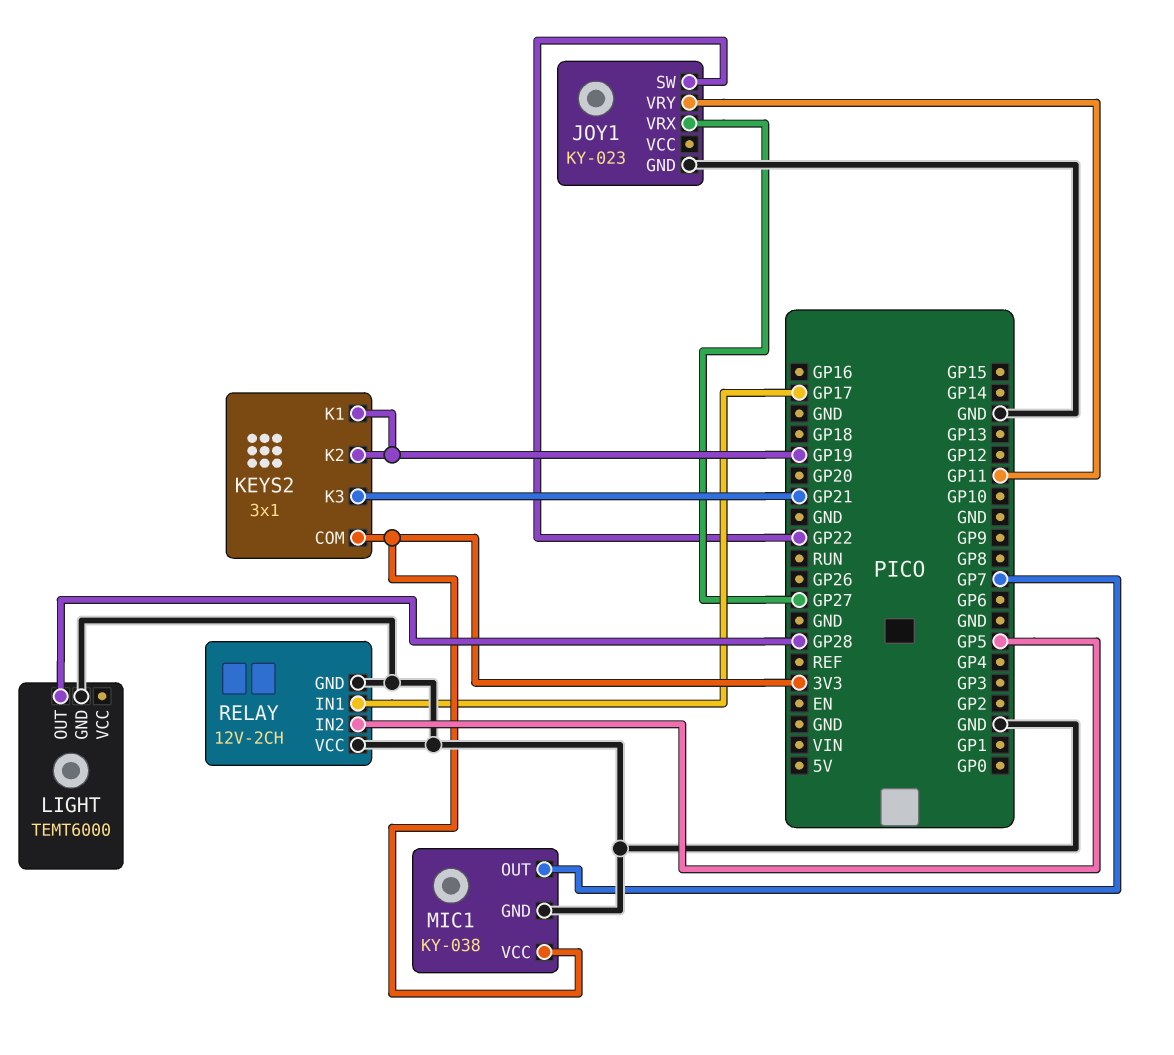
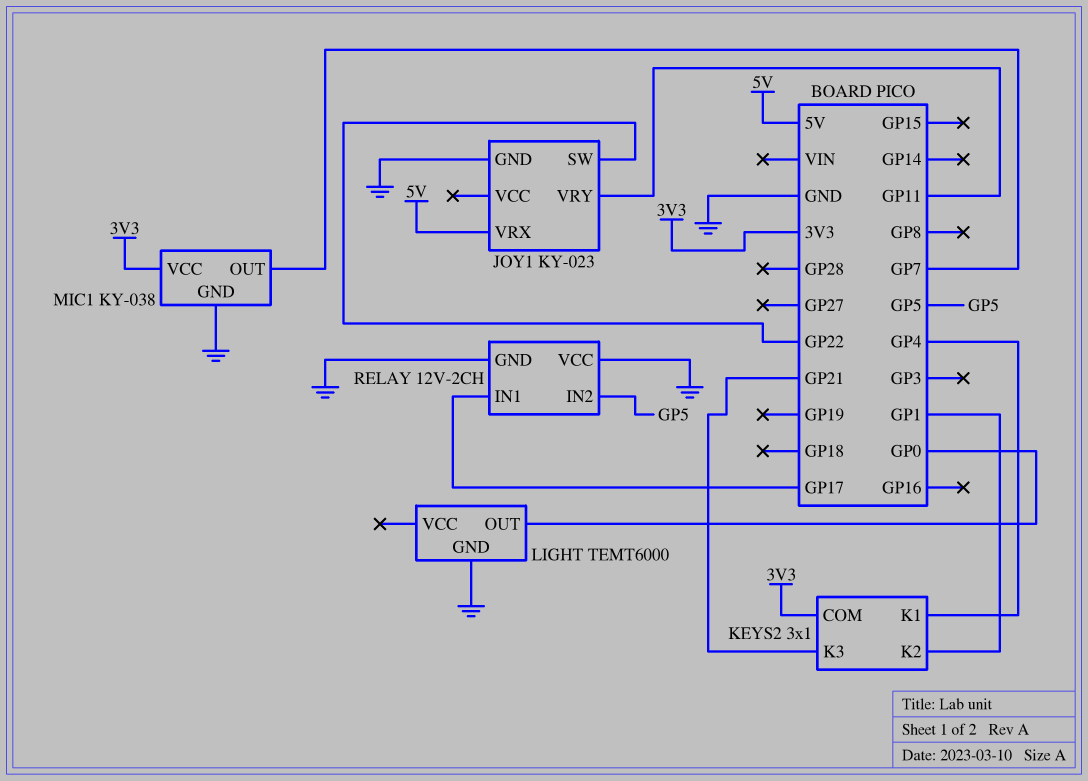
JOY1 pin VRX: GP27 -> 5V
KEYS2 pin K1: GP19 -> GP4
KEYS2 pin K2: GP19 -> GP1
LIGHT pin OUT: GP28 -> GP0

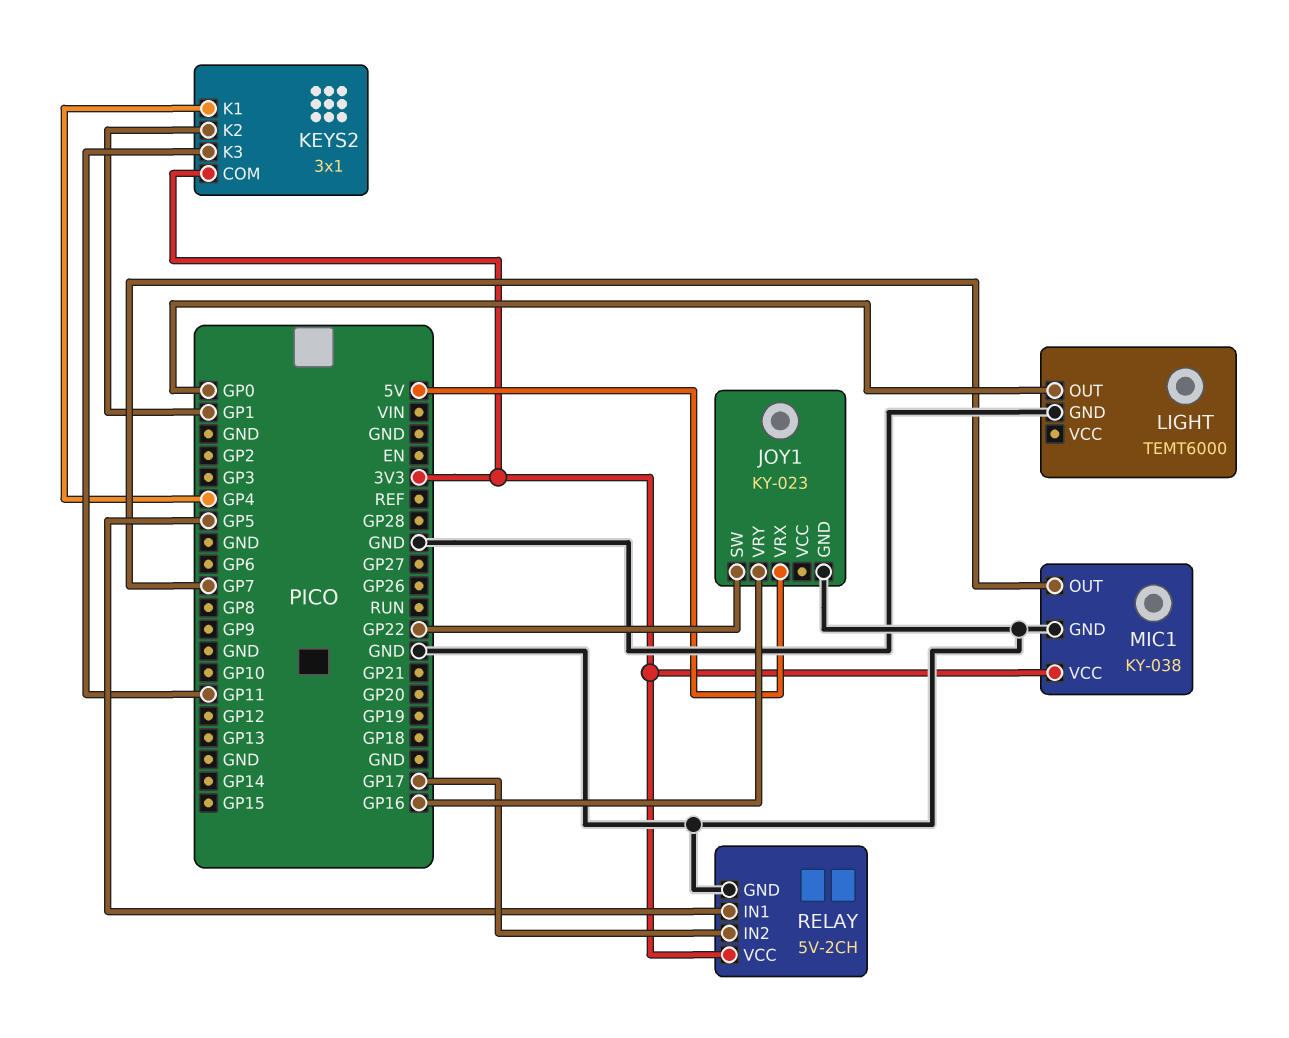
JOY1 pin VRY: GP11 -> GP16
KEYS2 pin K3: GP21 -> GP11
RELAY: 12V-2CH -> 5V-2CH
RELAY pin IN1: GP17 -> GP5
RELAY pin IN2: GP5 -> GP17
RELAY pin VCC: GND -> 3V3

